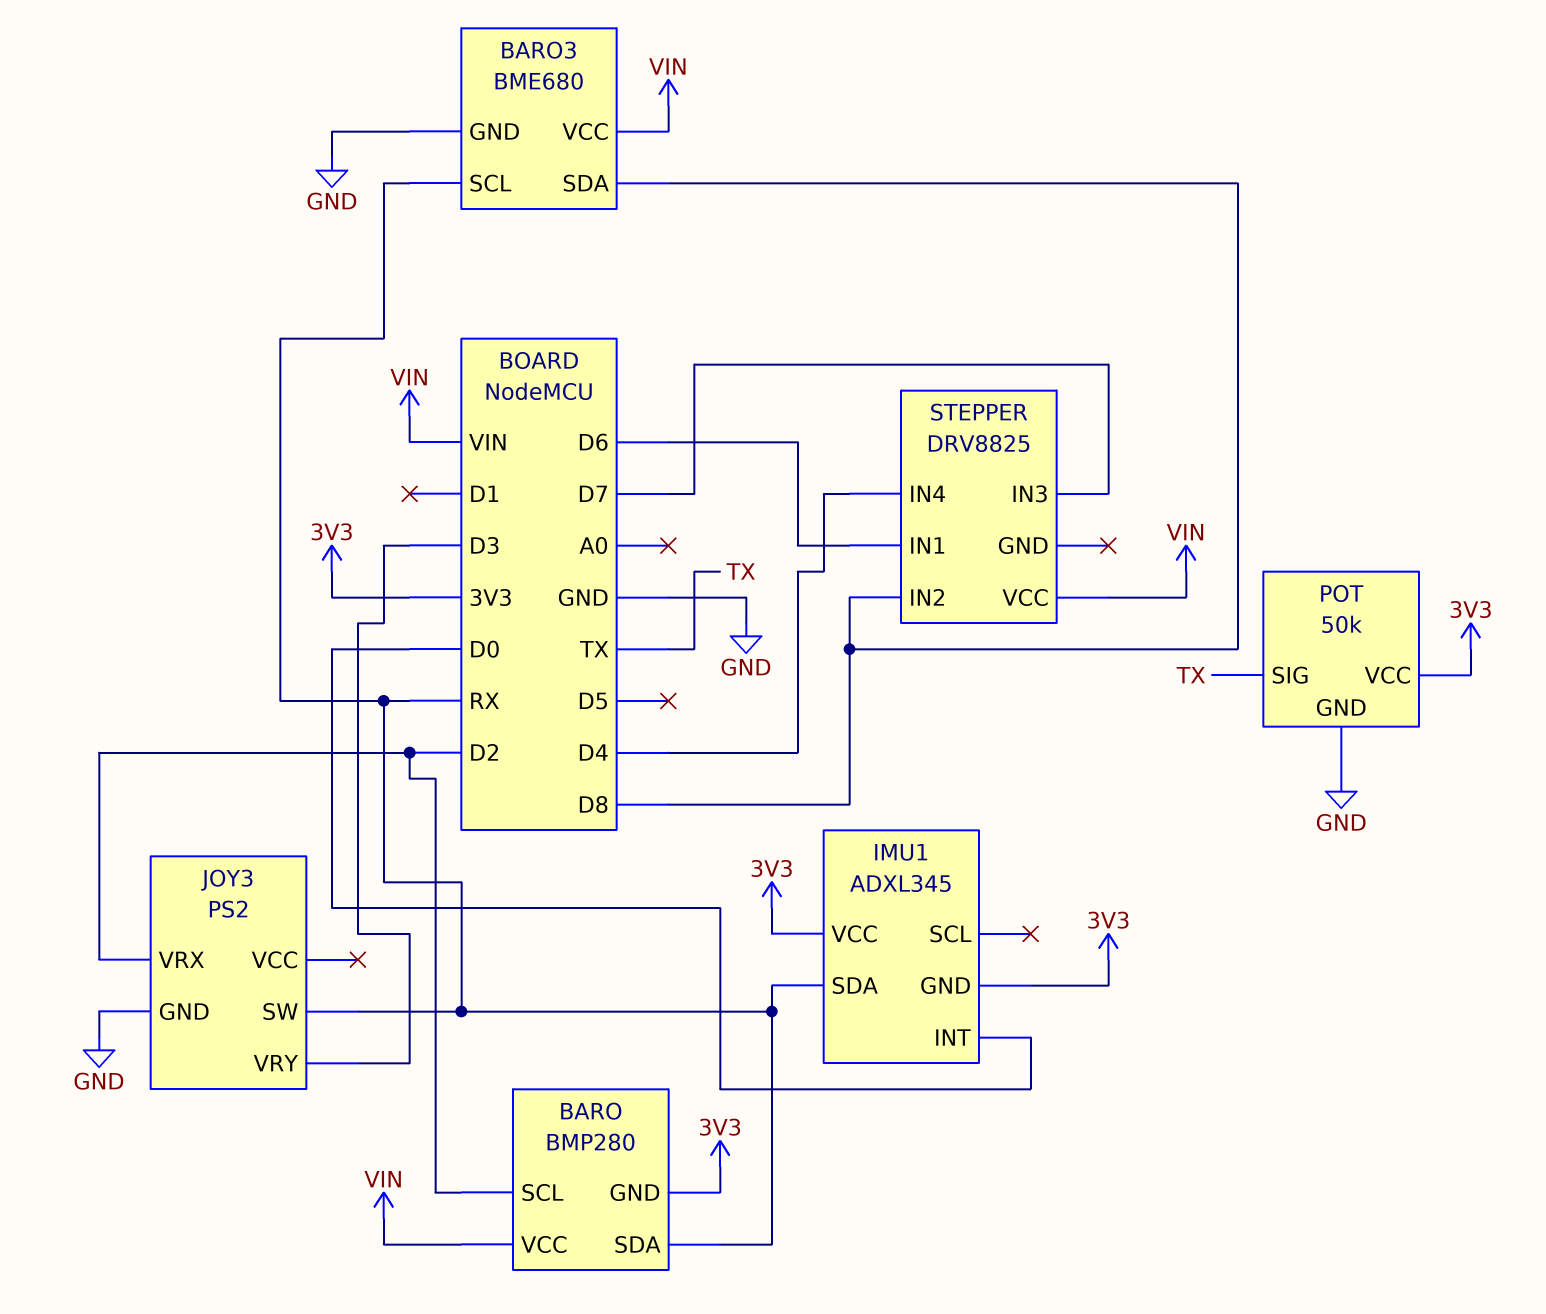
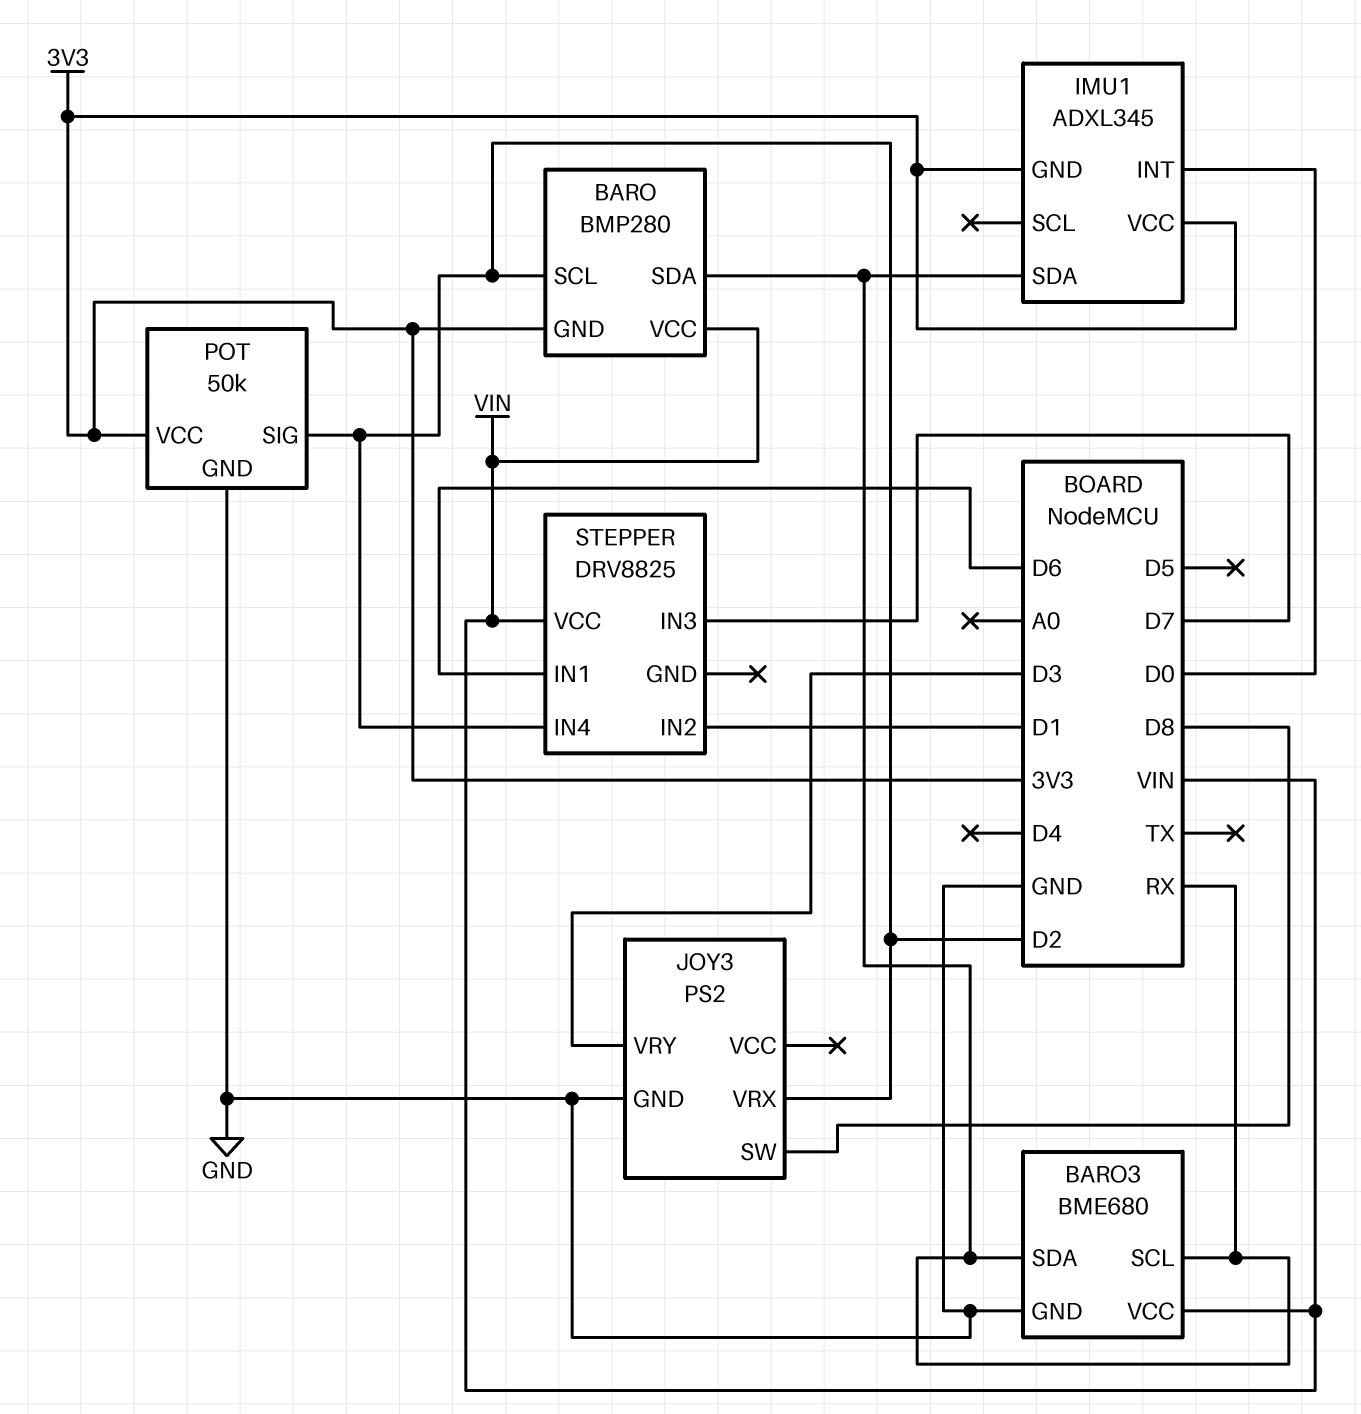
BARO3 pin SDA: D8 -> RX
JOY3 pin SW: RX -> D8
POT pin SIG: TX -> D2
STEPPER pin IN2: D8 -> D1
STEPPER pin IN4: D4 -> D2

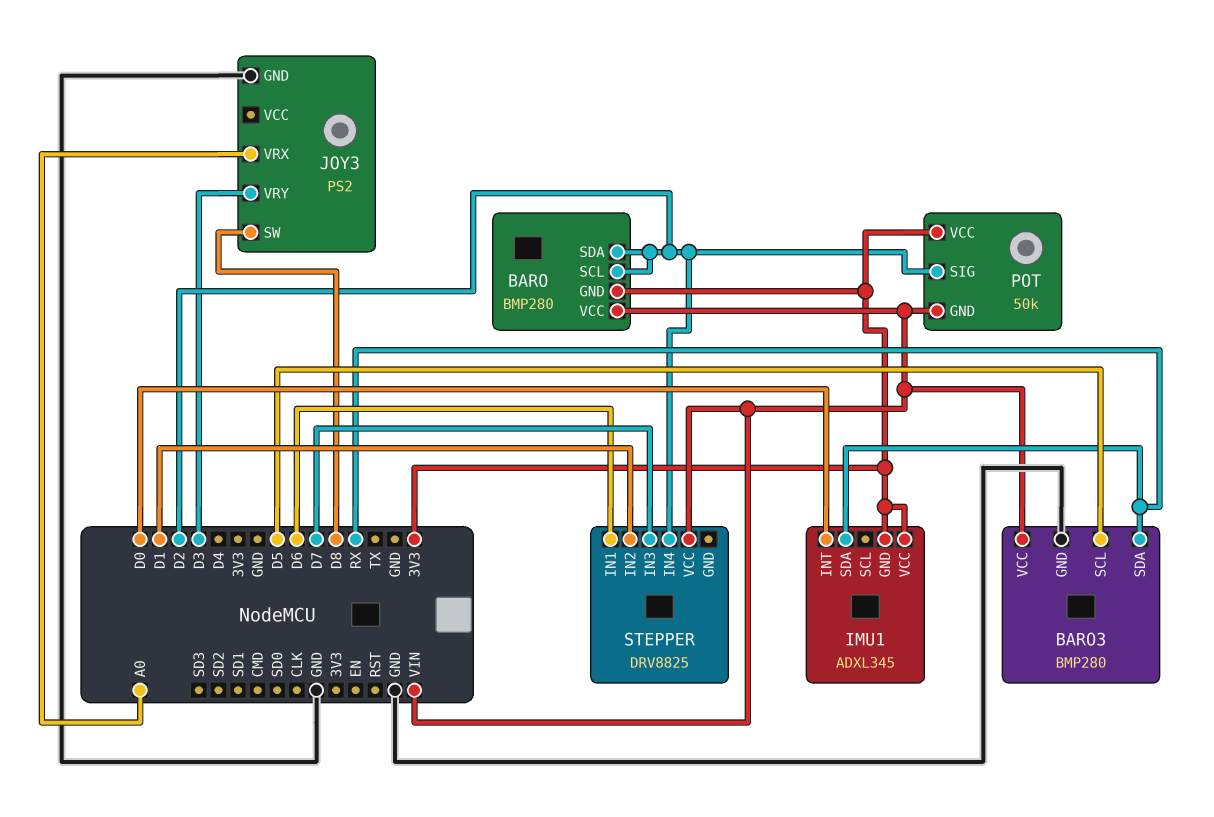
BARO pin SDA: RX -> D2
BARO3: BME680 -> BMP280
BARO3 pin SCL: RX -> D5
JOY3 pin VRX: D2 -> A0
POT pin GND: GND -> VIN

